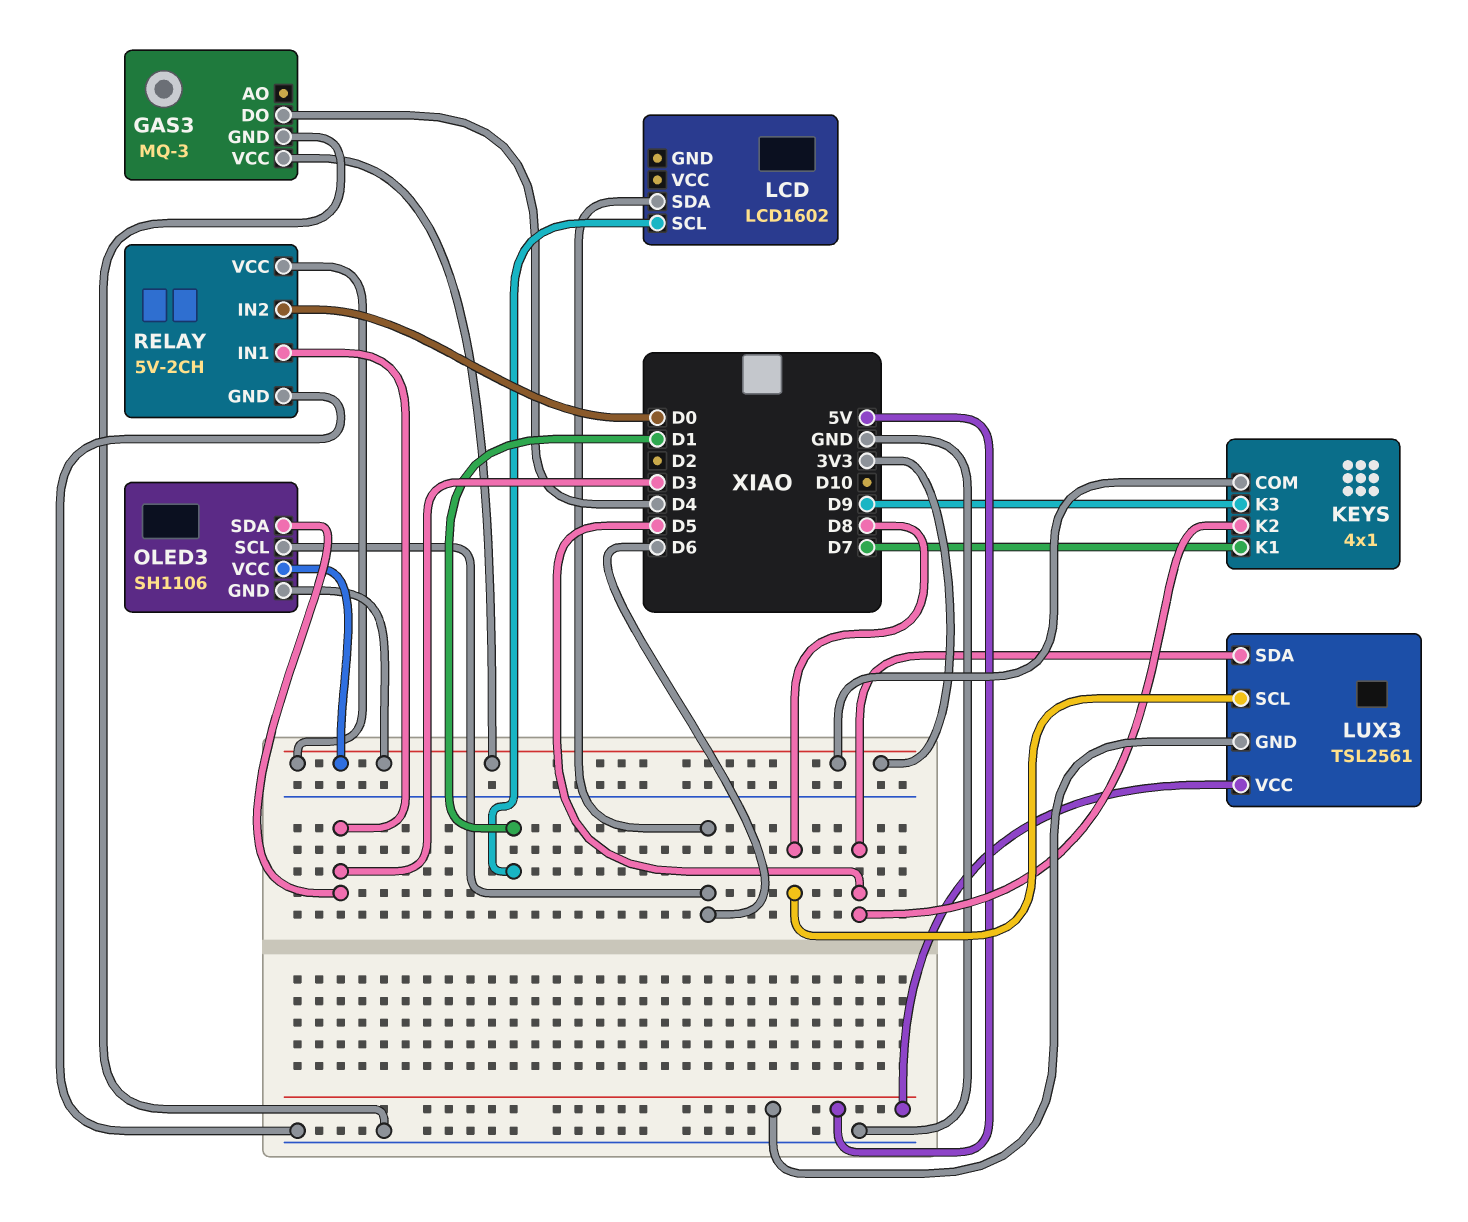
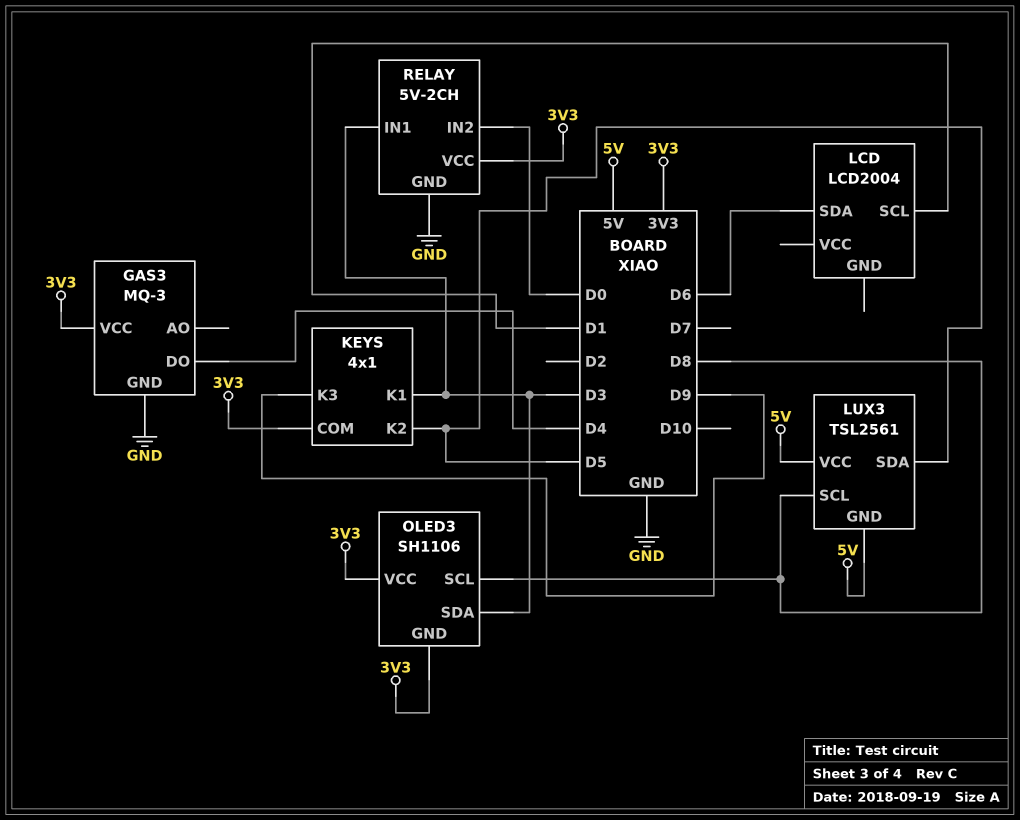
KEYS pin K1: D7 -> D3
LCD: LCD1602 -> LCD2004
OLED3 pin SCL: D6 -> D8

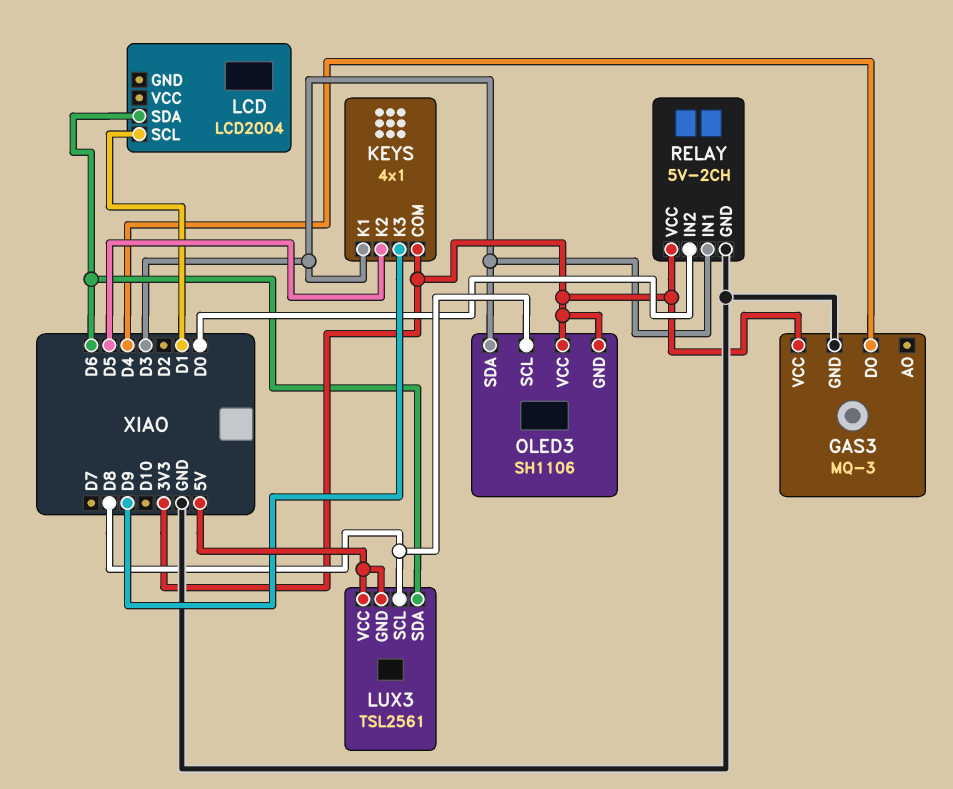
LUX3 pin SDA: D5 -> D6

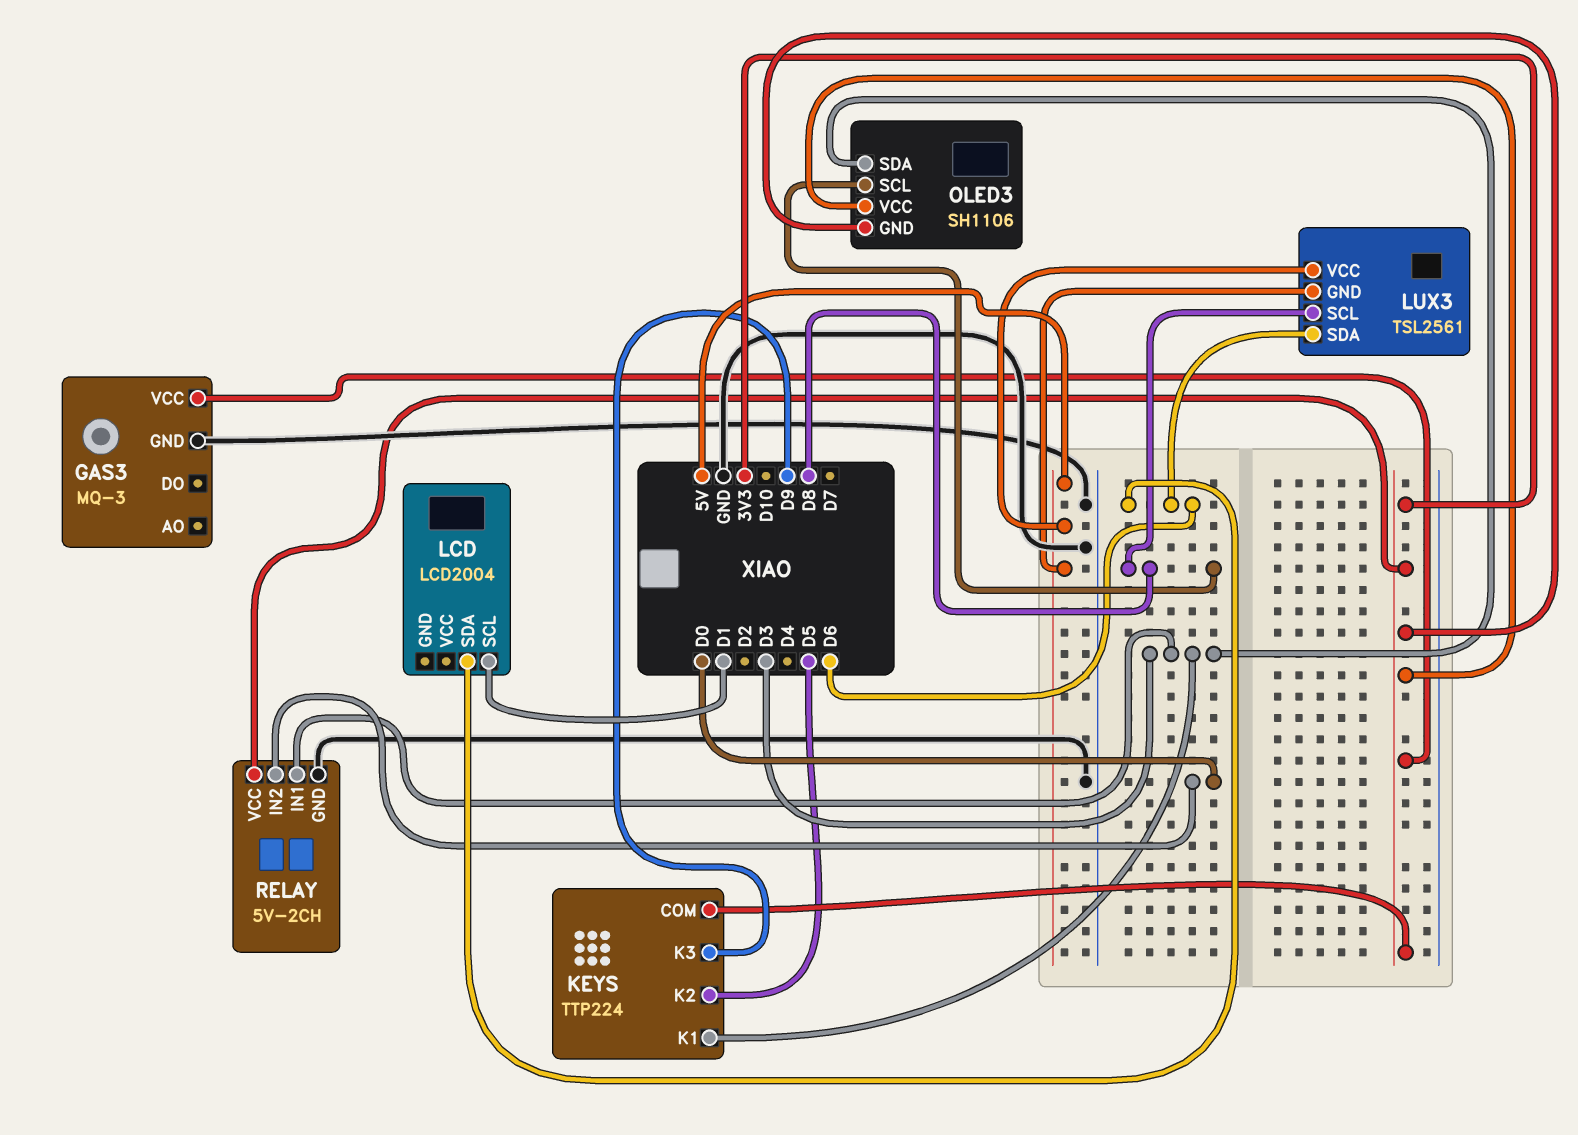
GAS3 pin DO: D4 -> none
KEYS: 4x1 -> TTP224

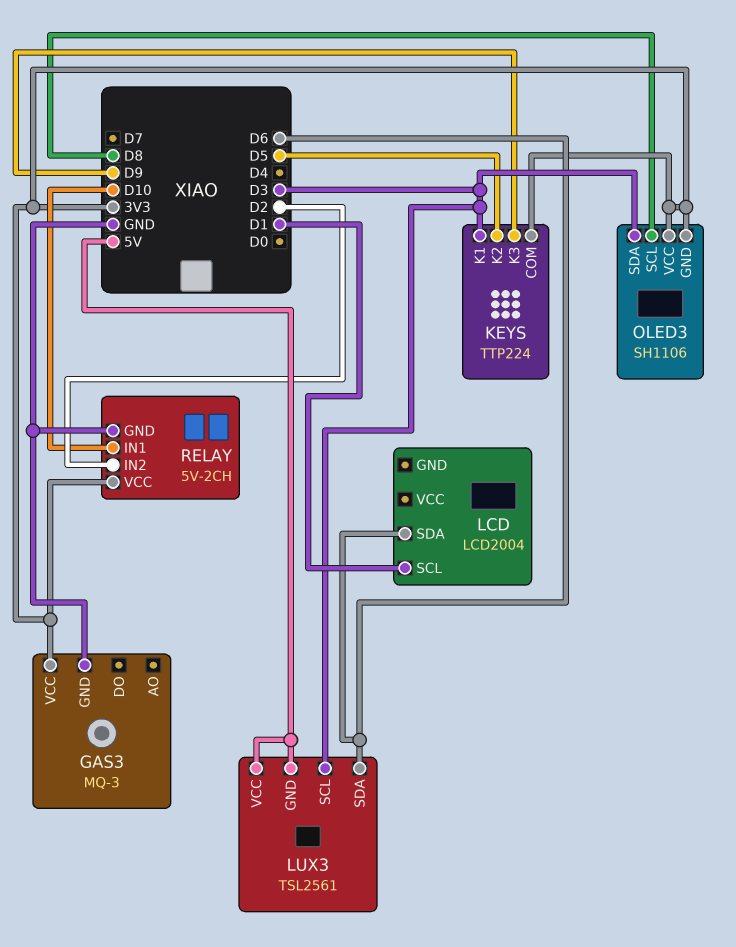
LUX3 pin SCL: D8 -> D3
RELAY pin IN1: D3 -> D10
RELAY pin IN2: D0 -> D2

